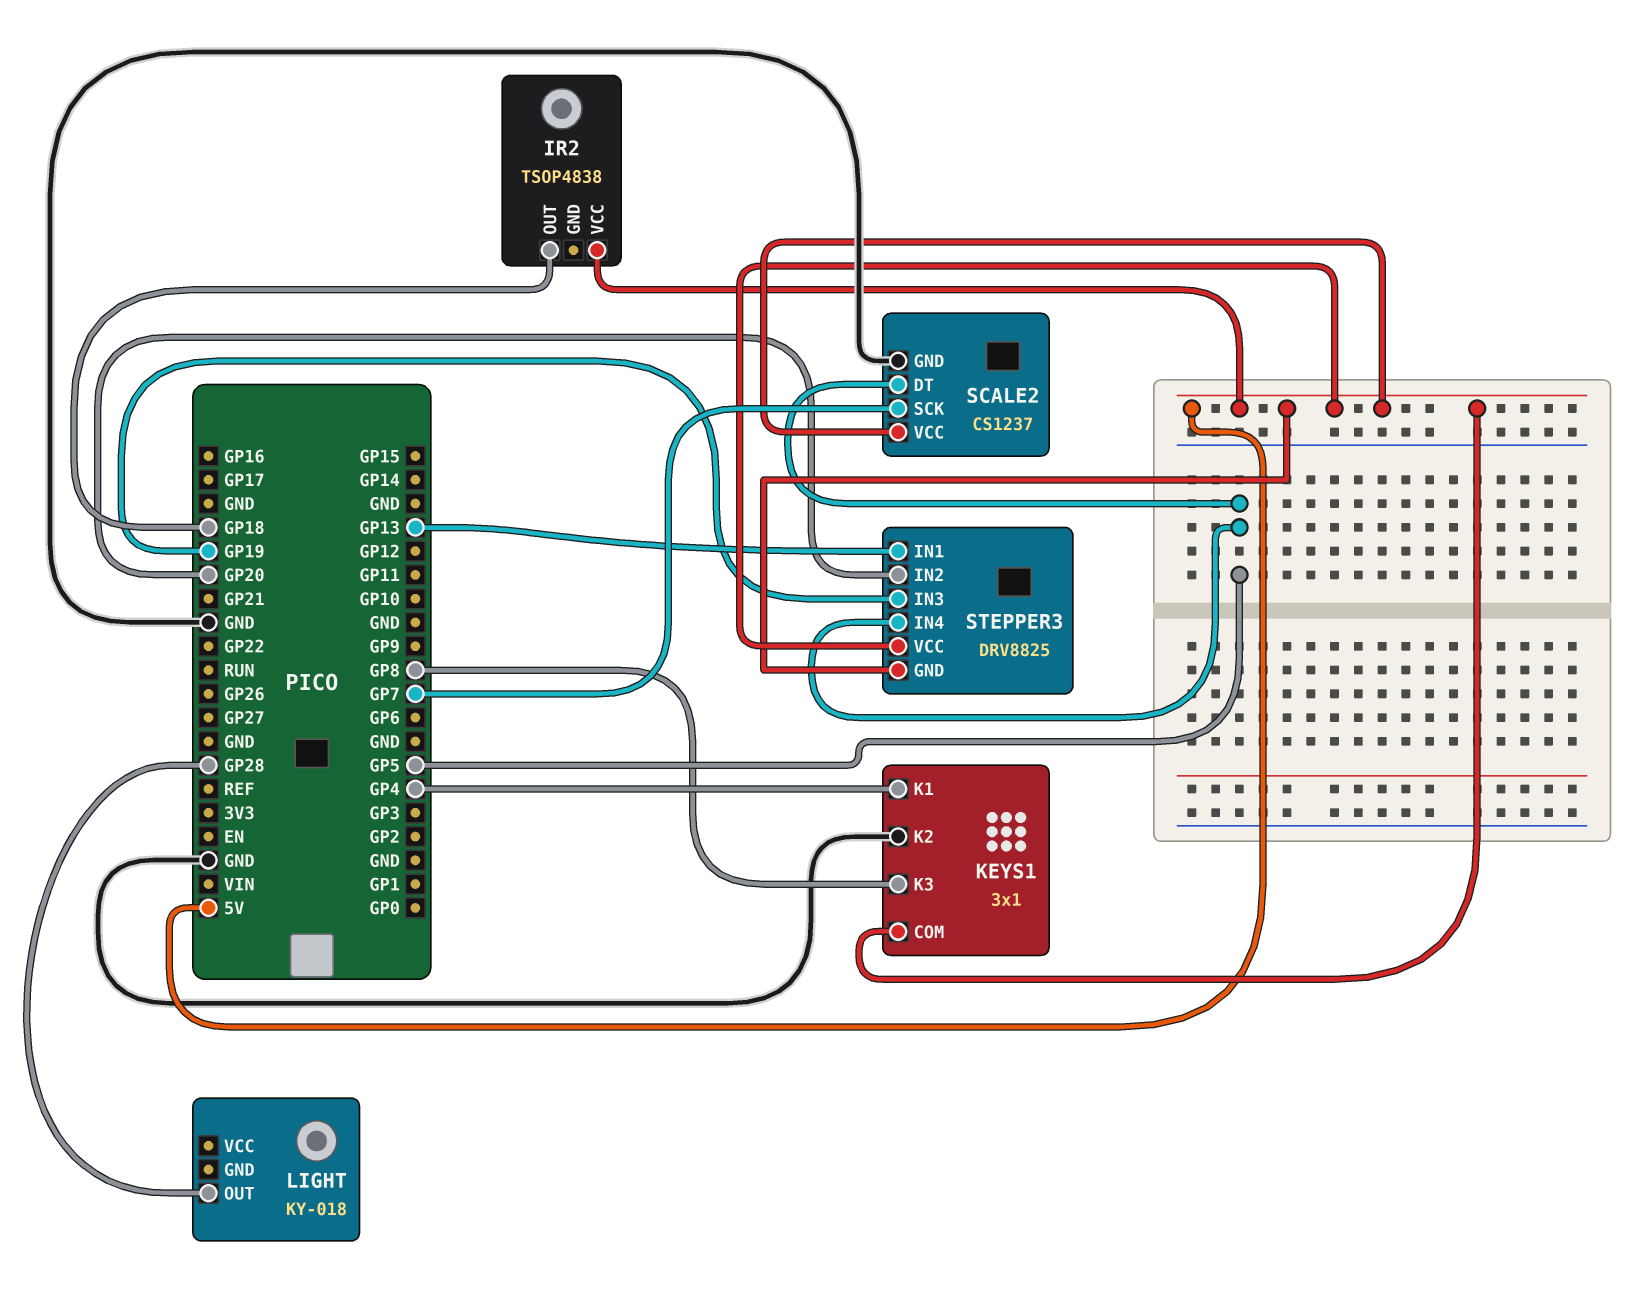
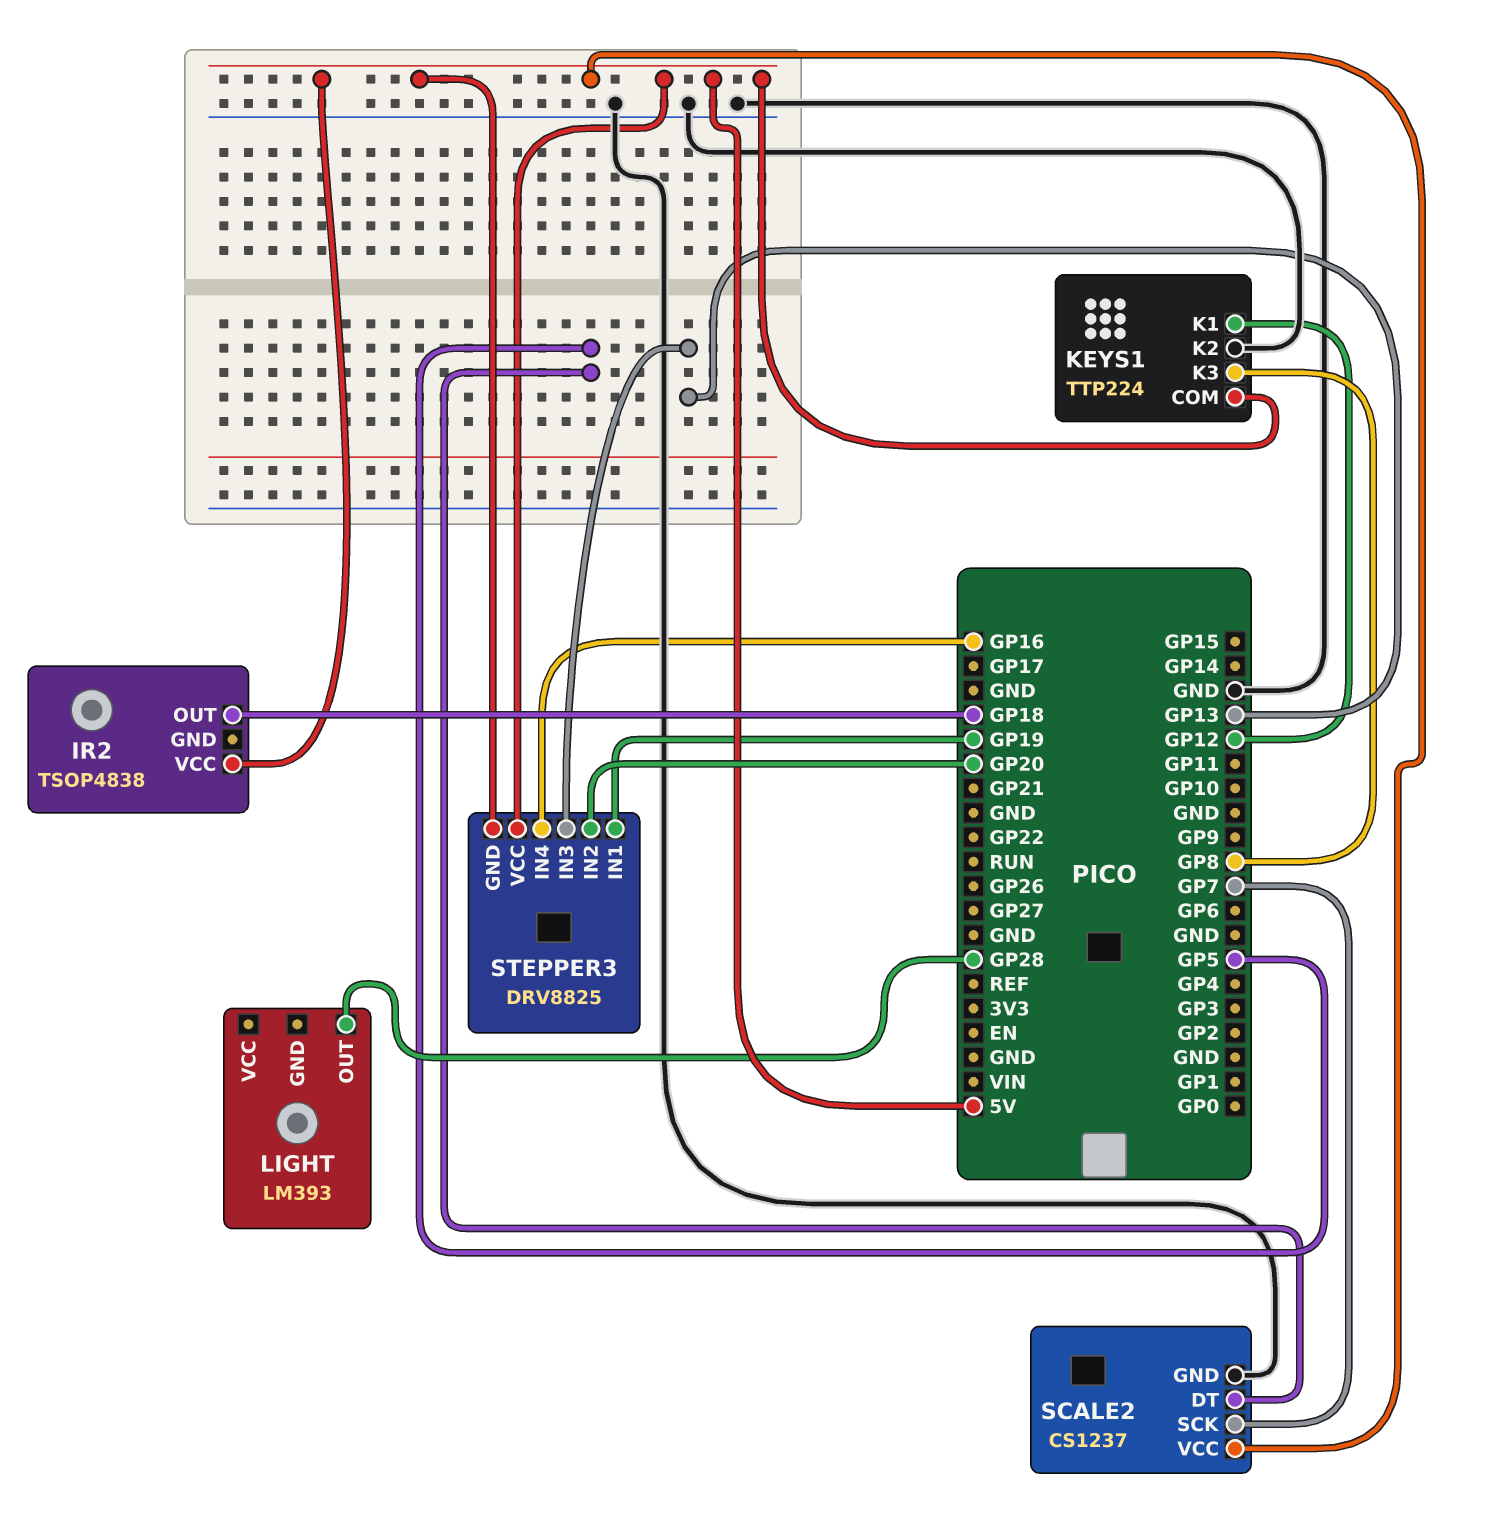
KEYS1: 3x1 -> TTP224
KEYS1 pin K1: GP4 -> GP12
LIGHT: KY-018 -> LM393
STEPPER3 pin IN1: GP13 -> GP19
STEPPER3 pin IN3: GP19 -> GP13
STEPPER3 pin IN4: GP5 -> GP16

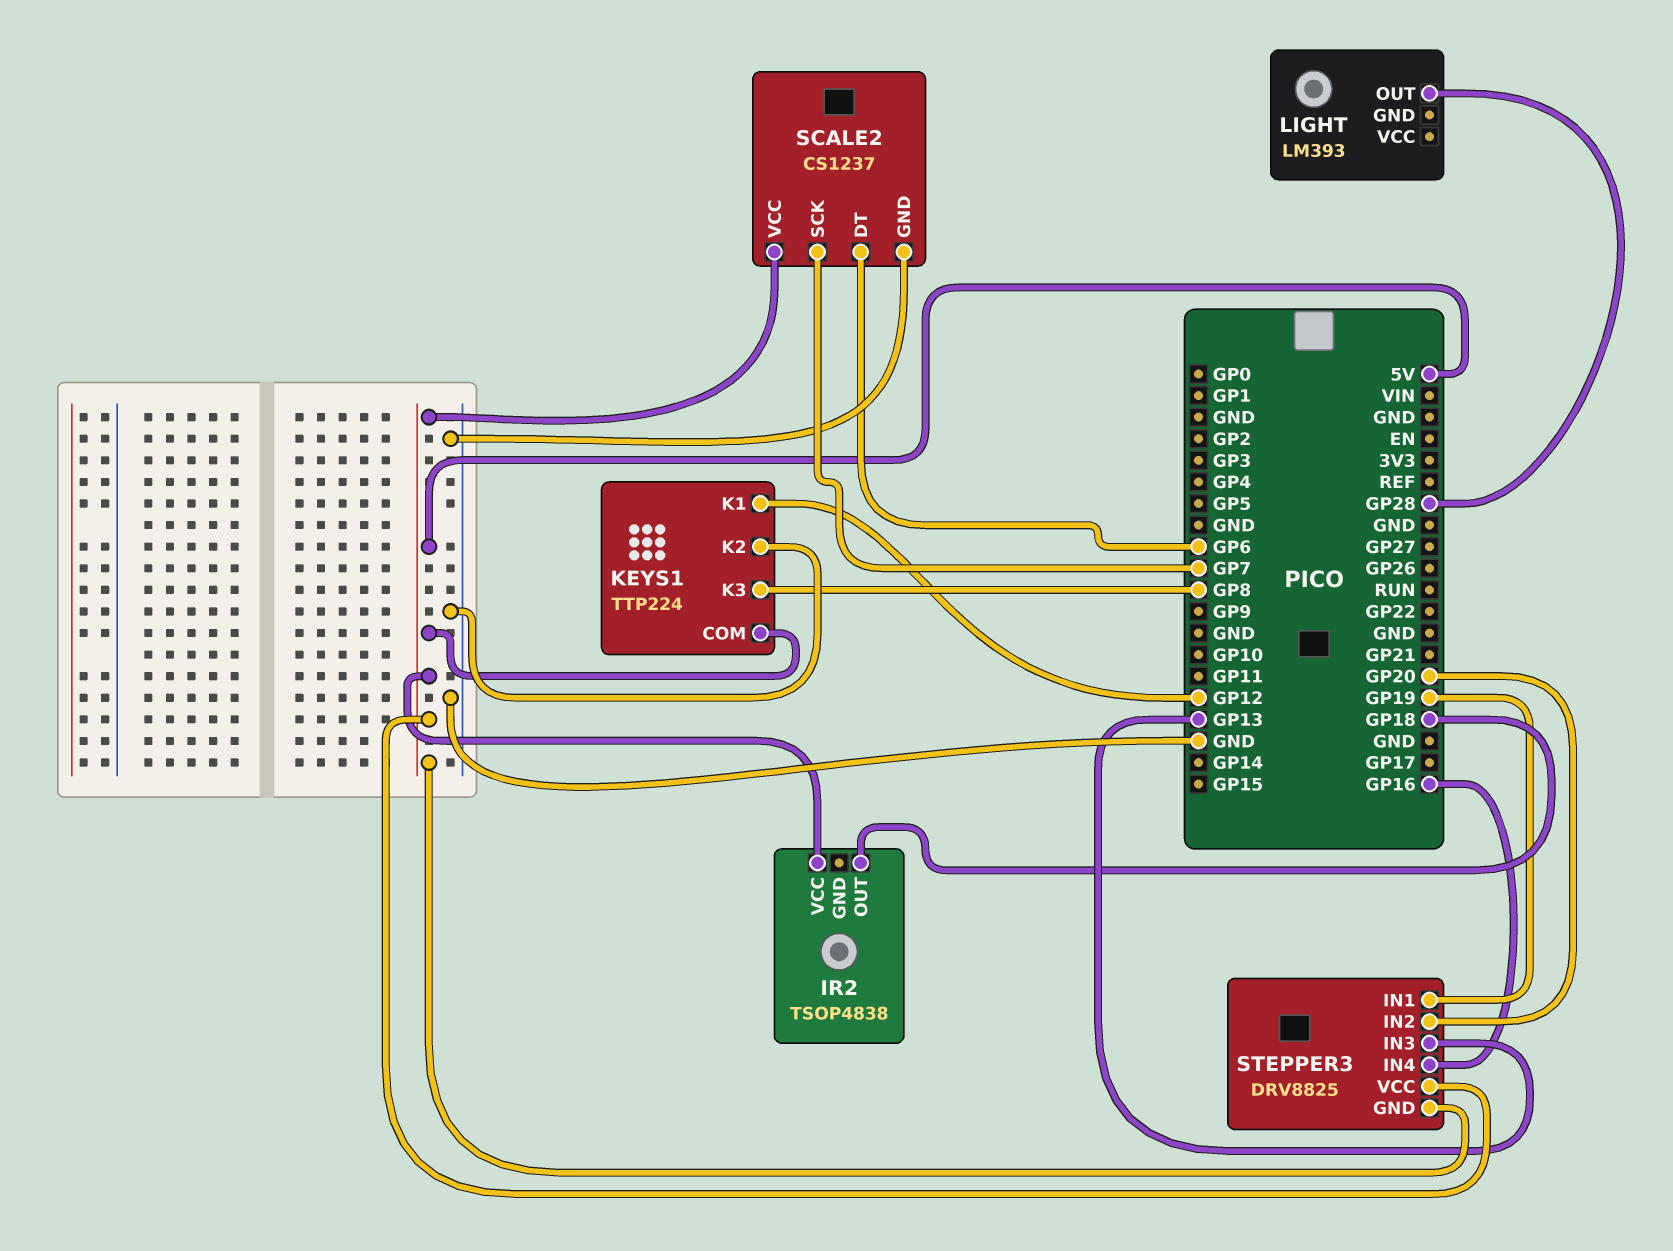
SCALE2 pin DT: GP5 -> GP6

